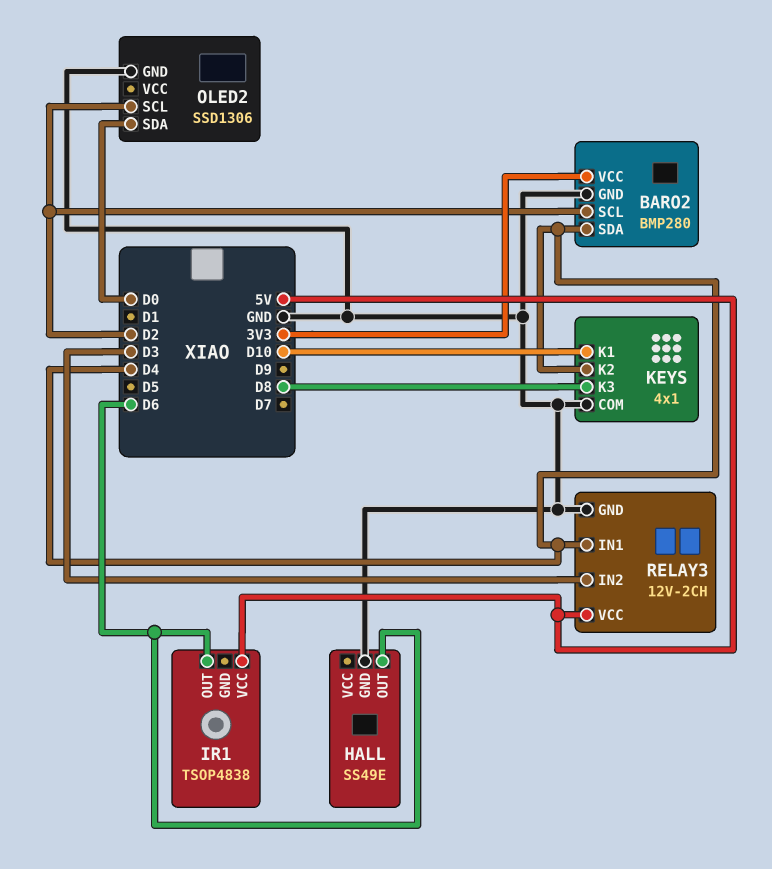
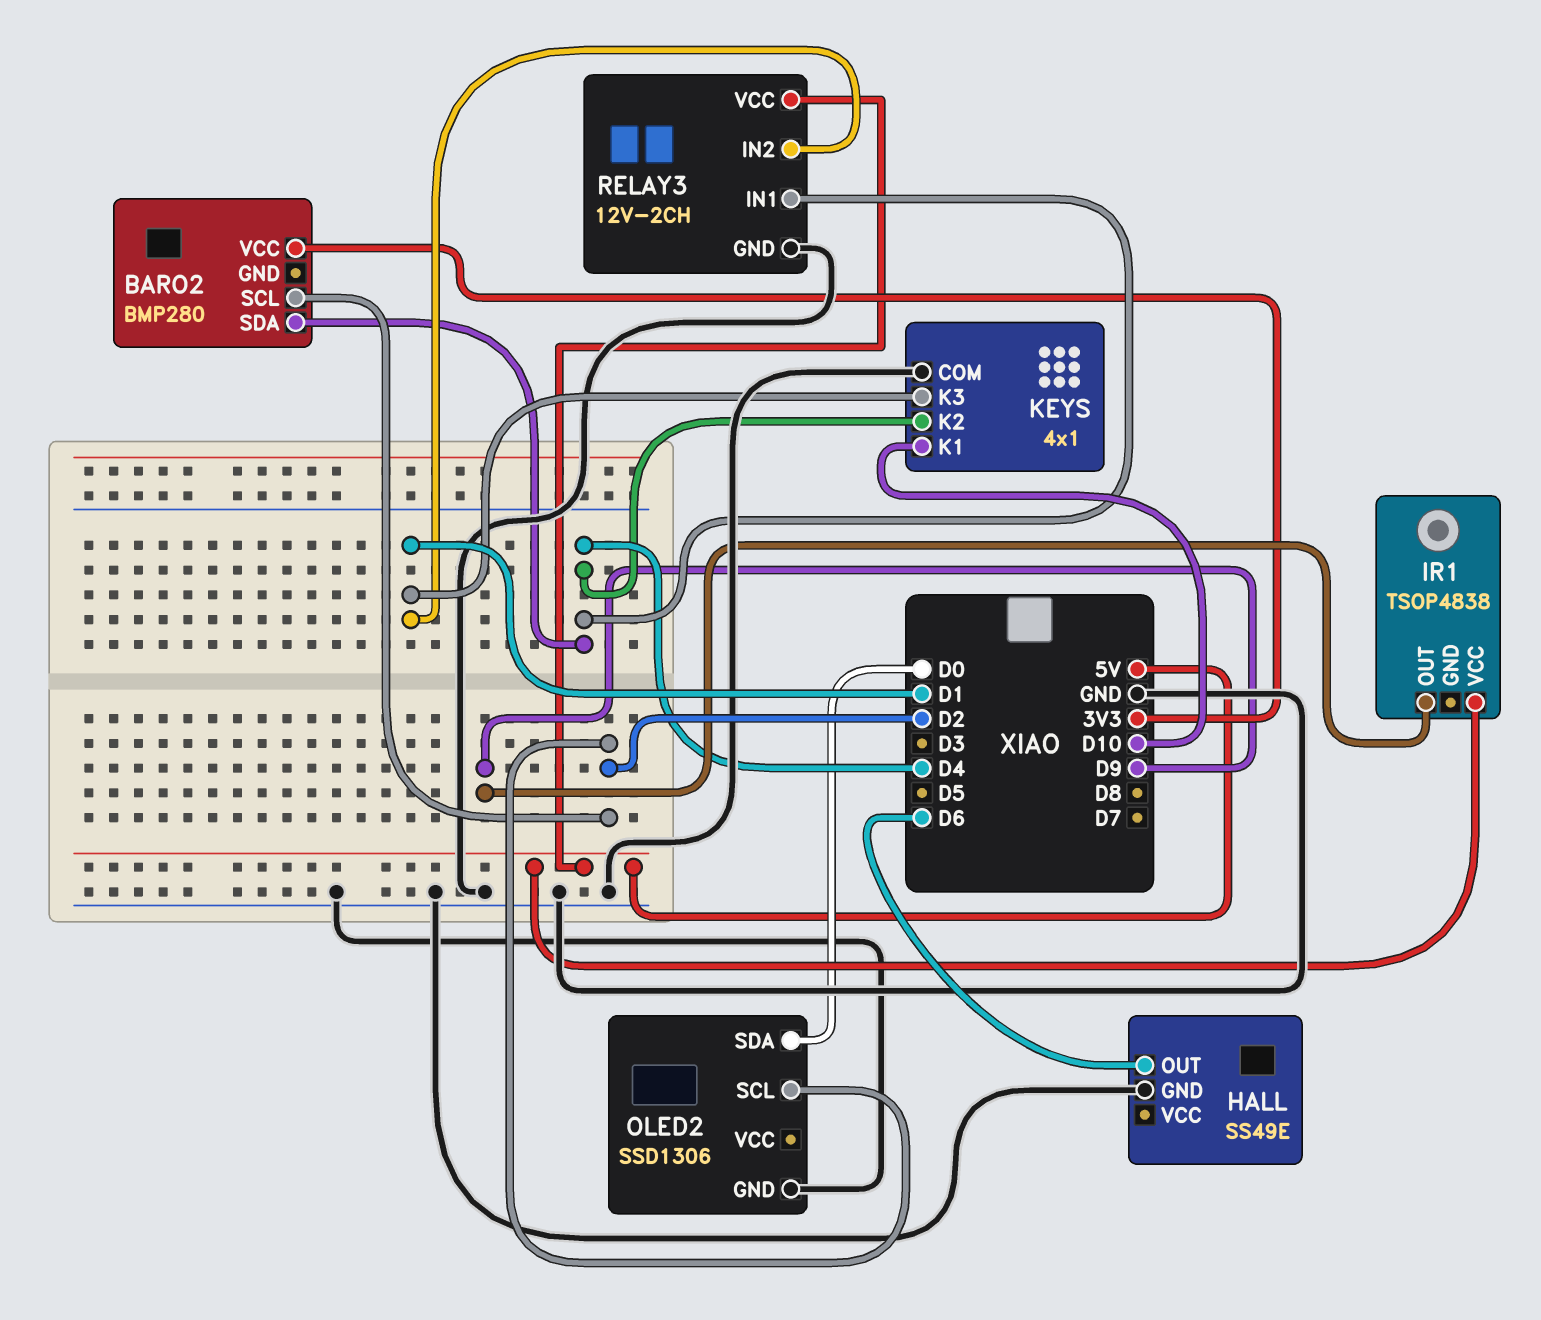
BARO2 pin GND: GND -> none
IR1 pin OUT: D6 -> D9
KEYS pin K3: D8 -> D1
RELAY3 pin IN2: D3 -> D1

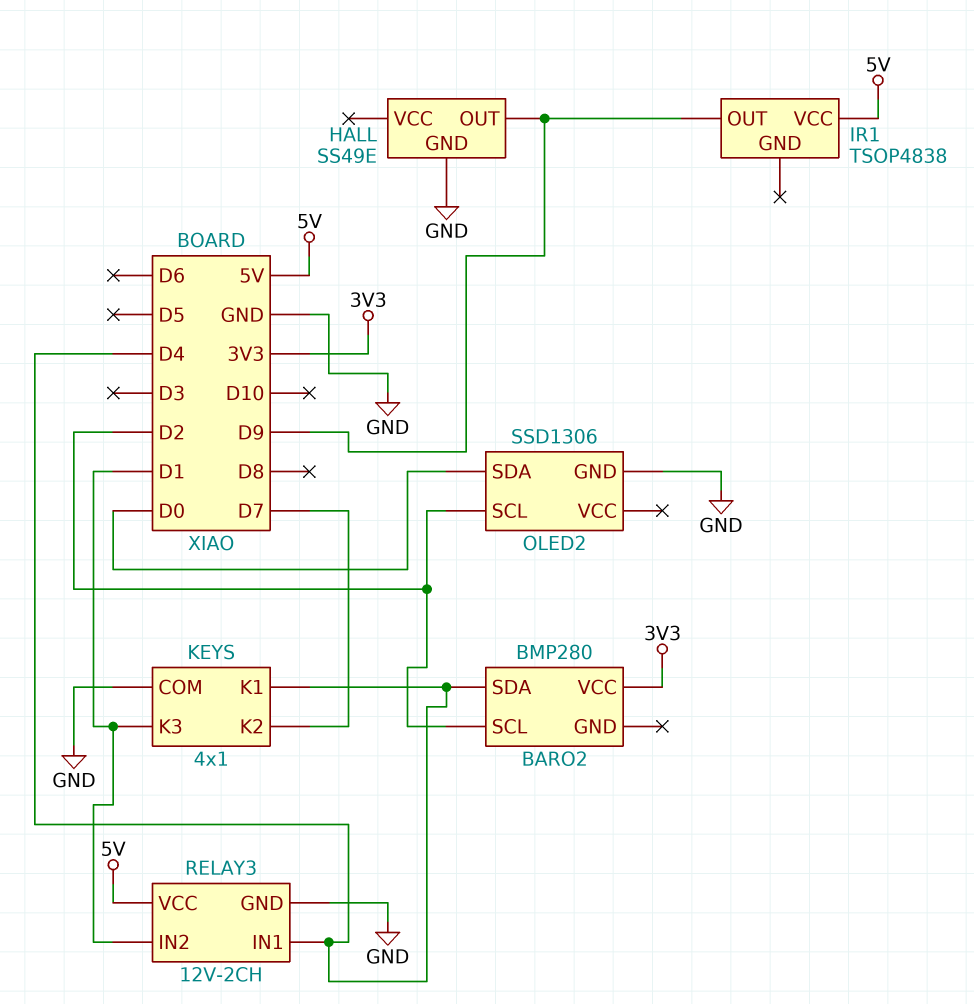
HALL pin OUT: D6 -> D9
KEYS pin K1: D10 -> D4
KEYS pin K2: D4 -> D7

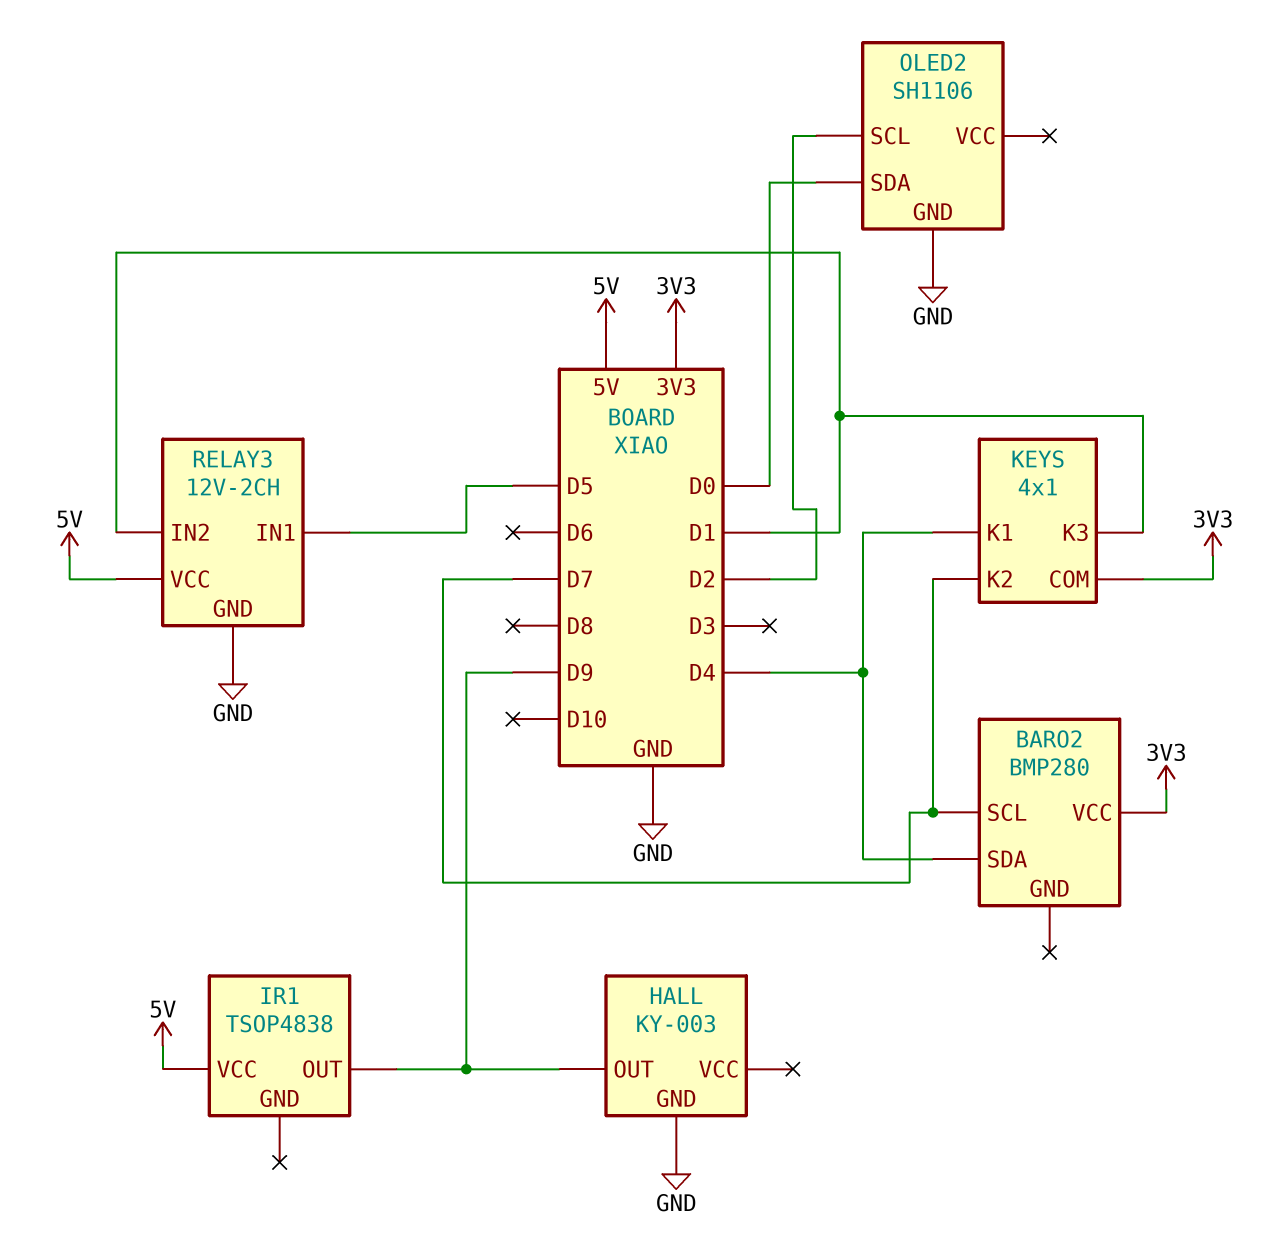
BARO2 pin SCL: D2 -> D7
HALL: SS49E -> KY-003
KEYS pin COM: GND -> 3V3
OLED2: SSD1306 -> SH1106
RELAY3 pin IN1: D4 -> D5

